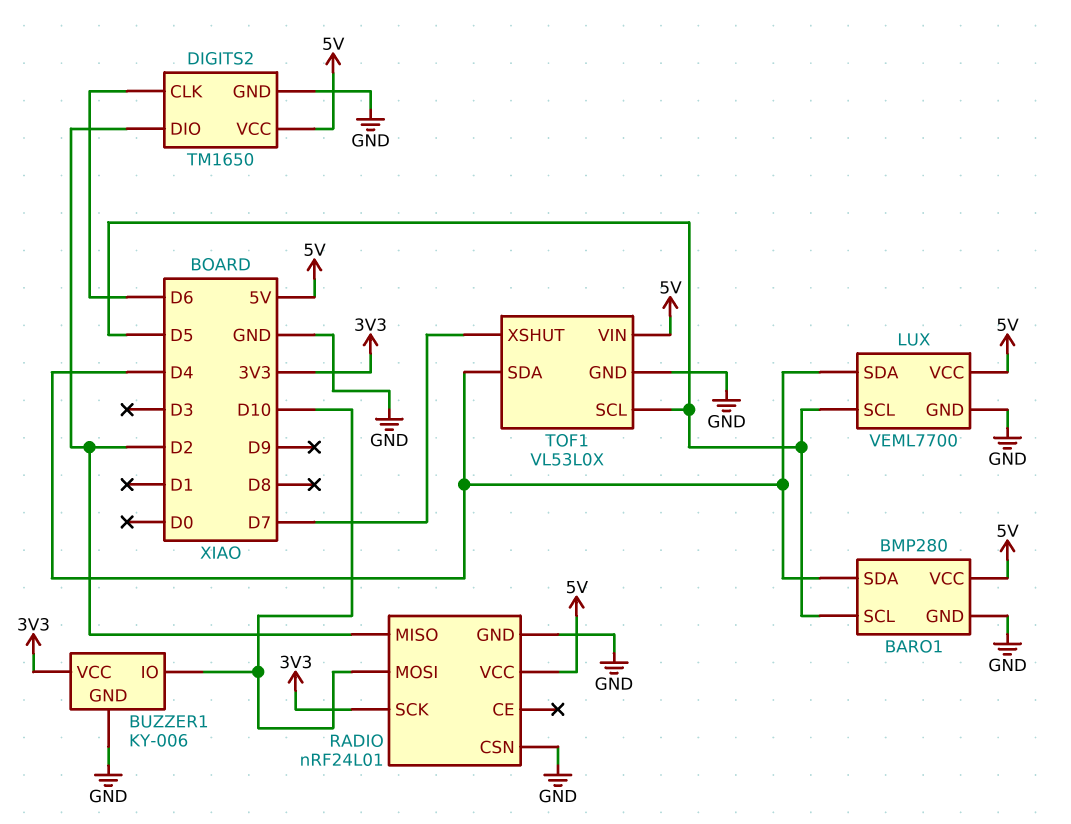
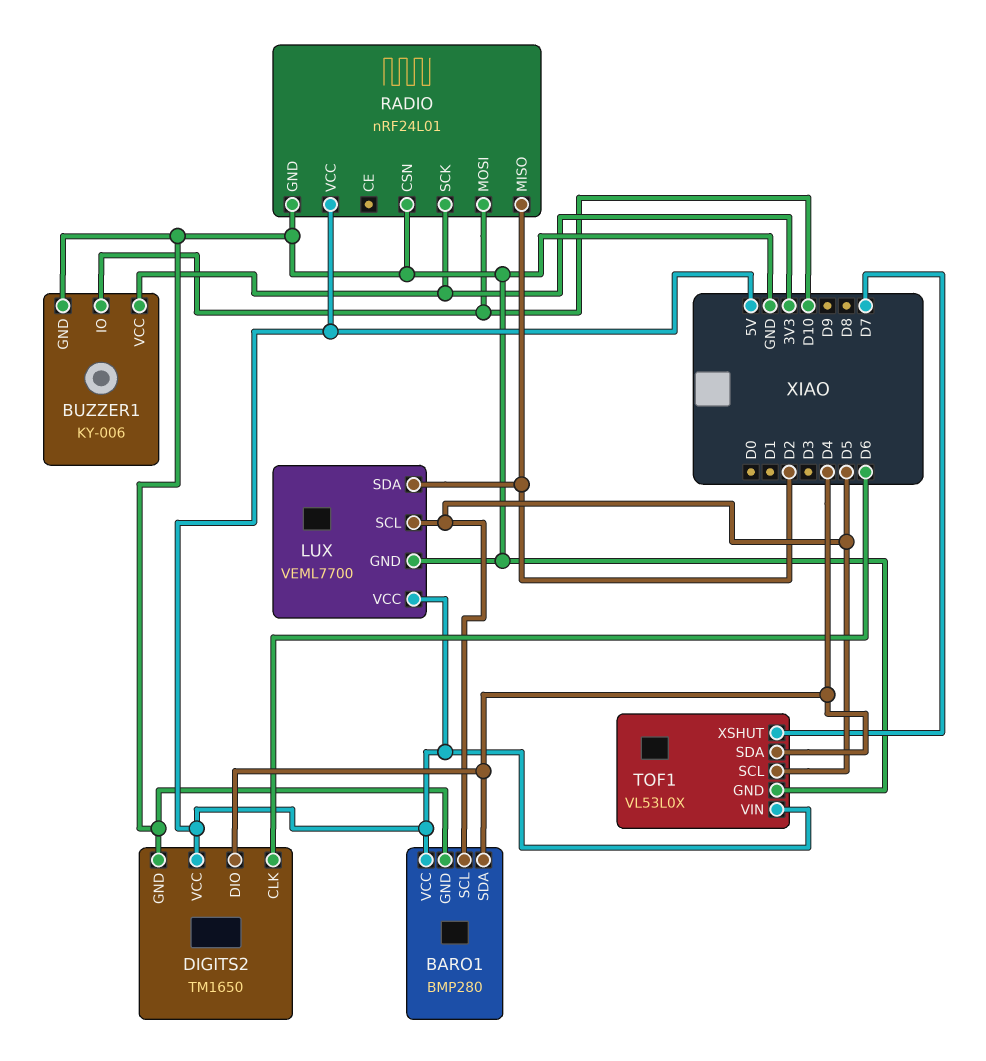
DIGITS2 pin DIO: D2 -> D4
LUX pin SDA: D4 -> D2

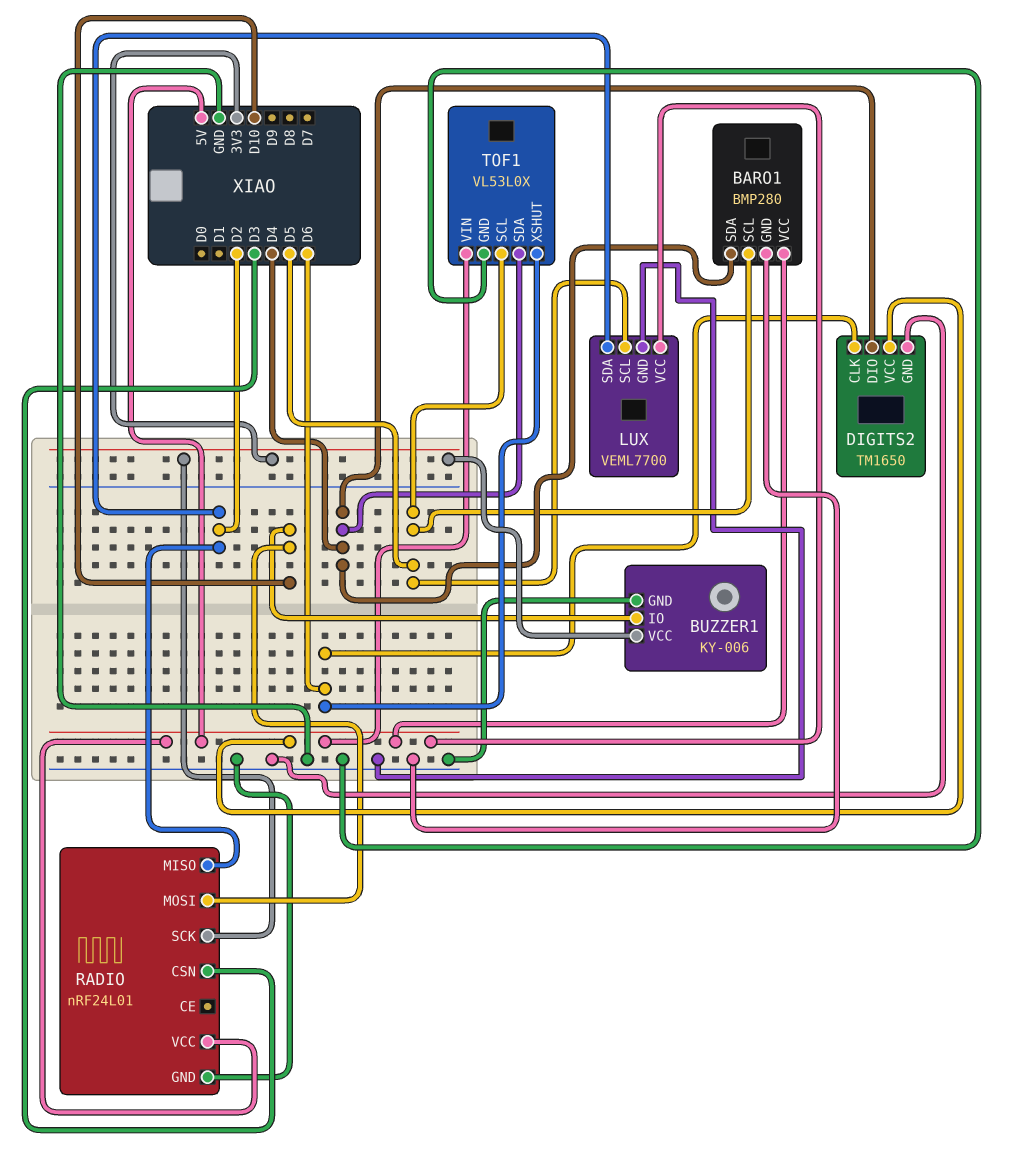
RADIO pin CSN: GND -> D3
TOF1 pin XSHUT: D7 -> D6

